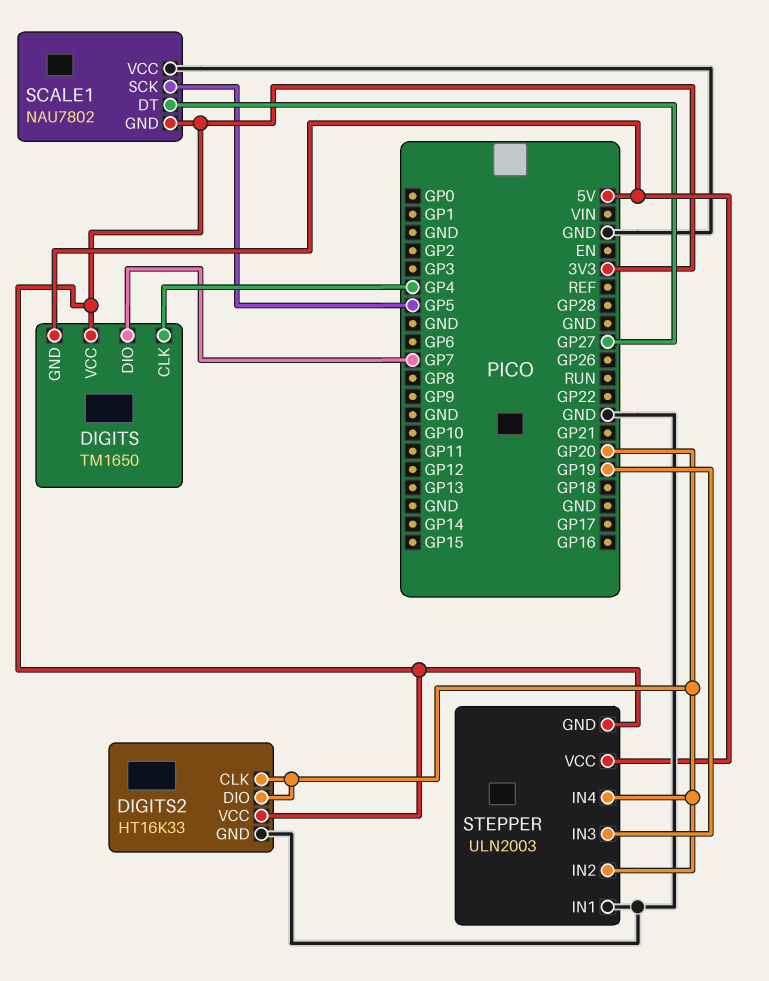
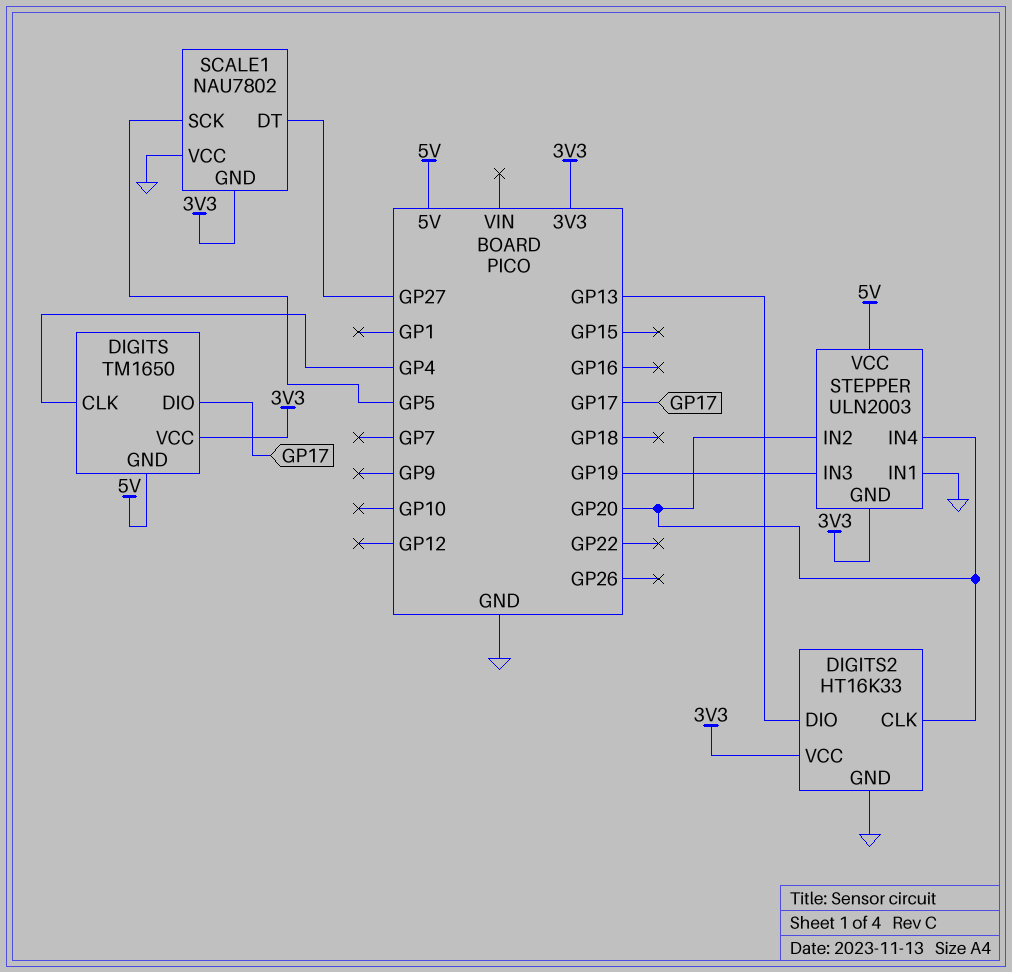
DIGITS pin DIO: GP7 -> GP17
DIGITS2 pin DIO: GP20 -> GP13

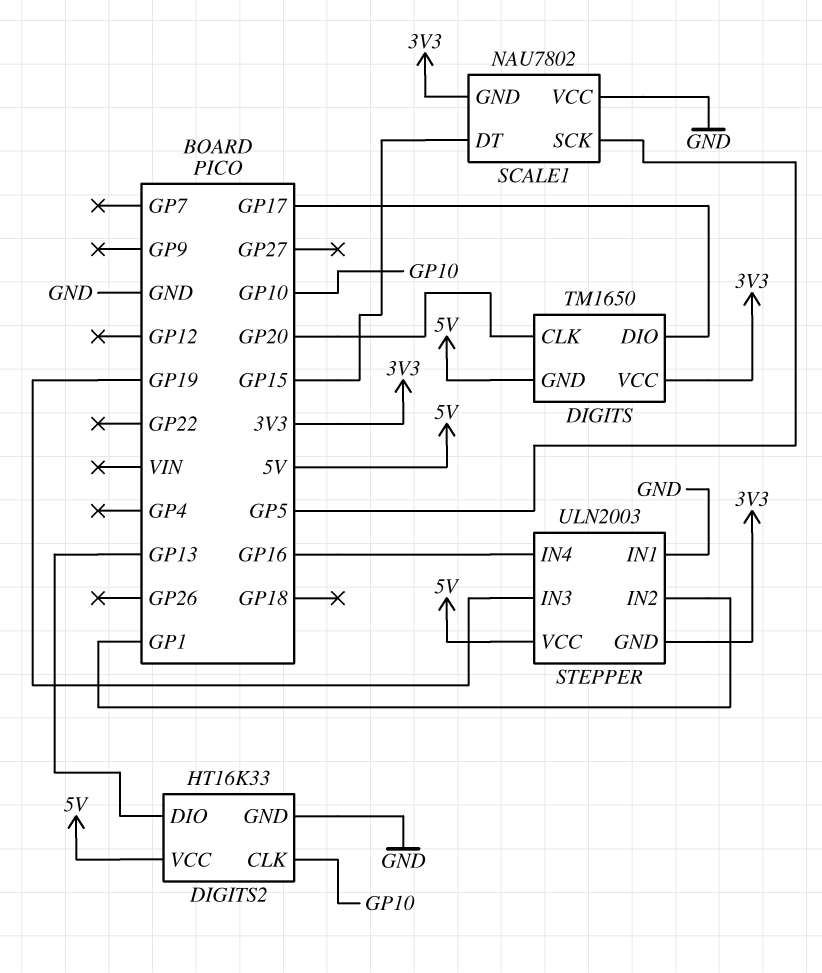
DIGITS pin CLK: GP4 -> GP20
DIGITS2 pin CLK: GP20 -> GP10
DIGITS2 pin VCC: 3V3 -> 5V
SCALE1 pin DT: GP27 -> GP15
STEPPER pin IN2: GP20 -> GP1
STEPPER pin IN4: GP20 -> GP16

